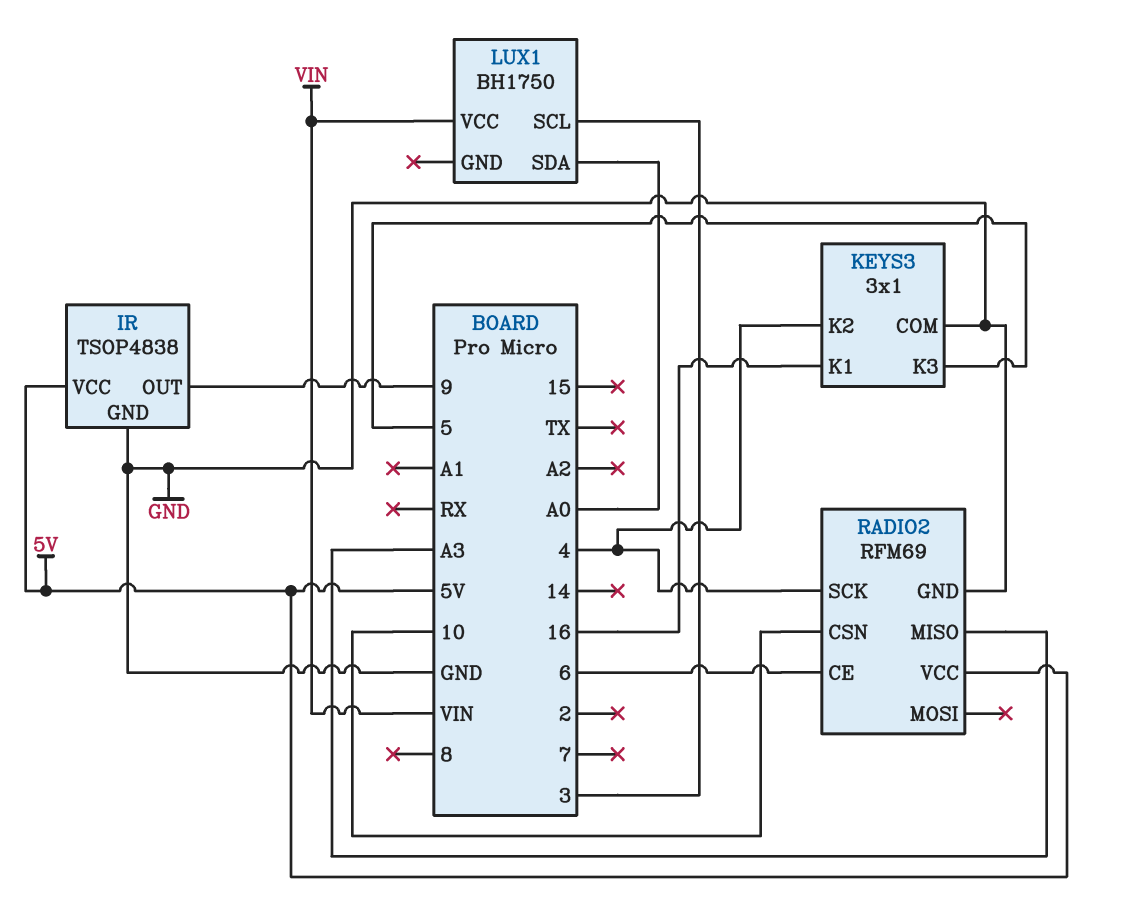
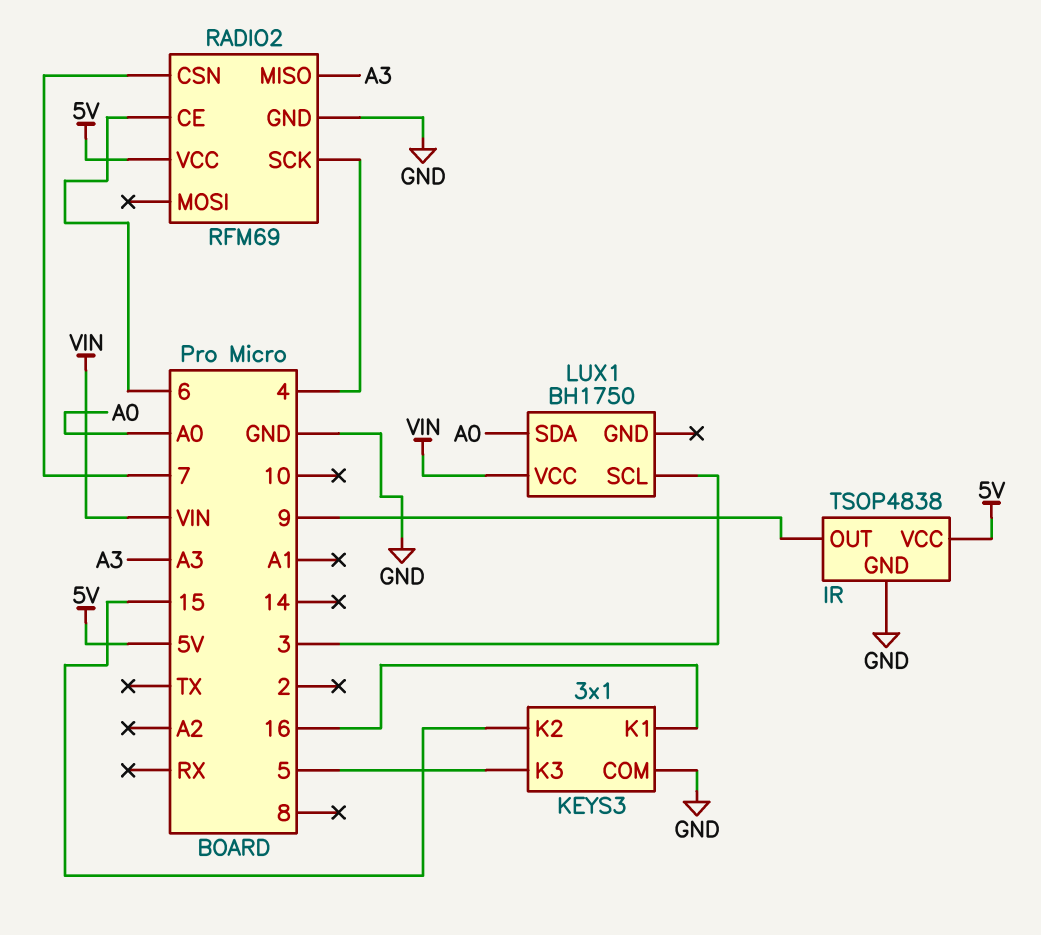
KEYS3 pin K2: 4 -> 15
RADIO2 pin CSN: 10 -> 7

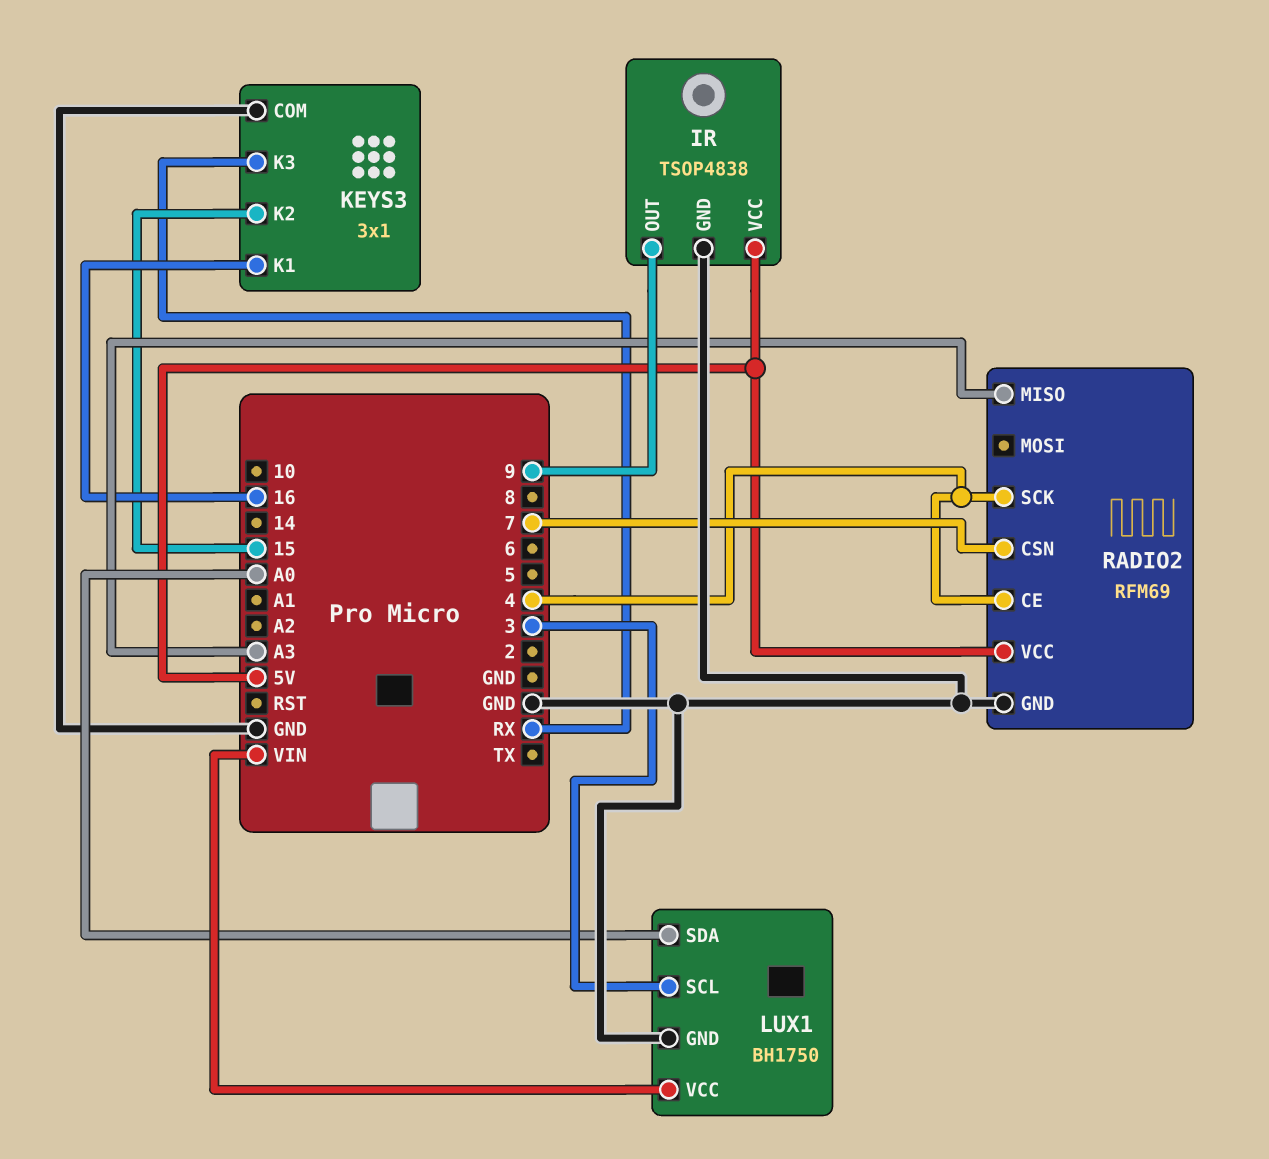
KEYS3 pin K3: 5 -> RX
LUX1 pin GND: none -> GND
RADIO2 pin CE: 6 -> 4

